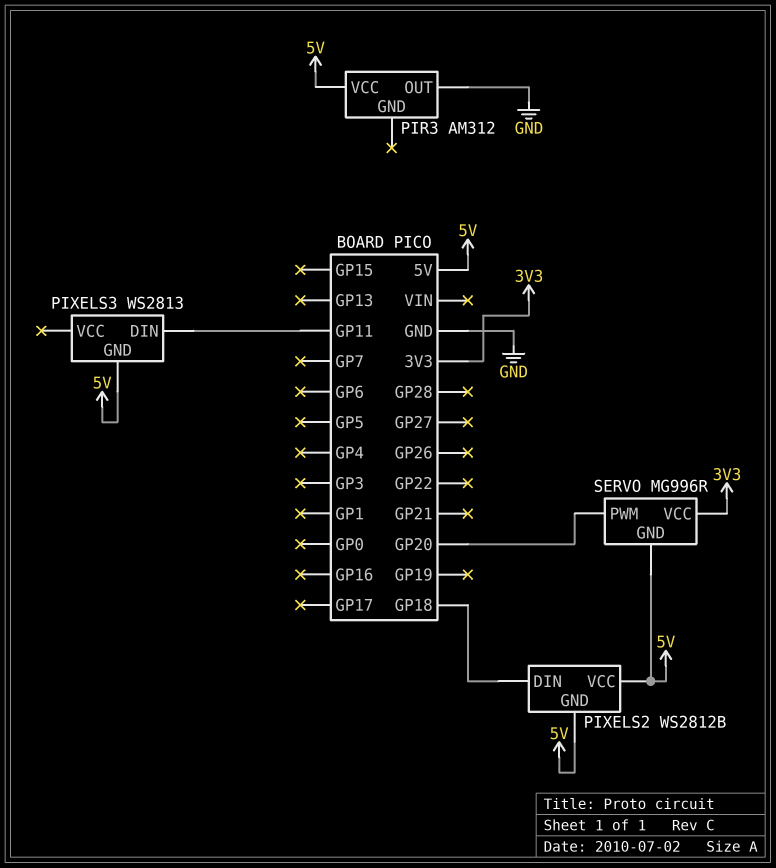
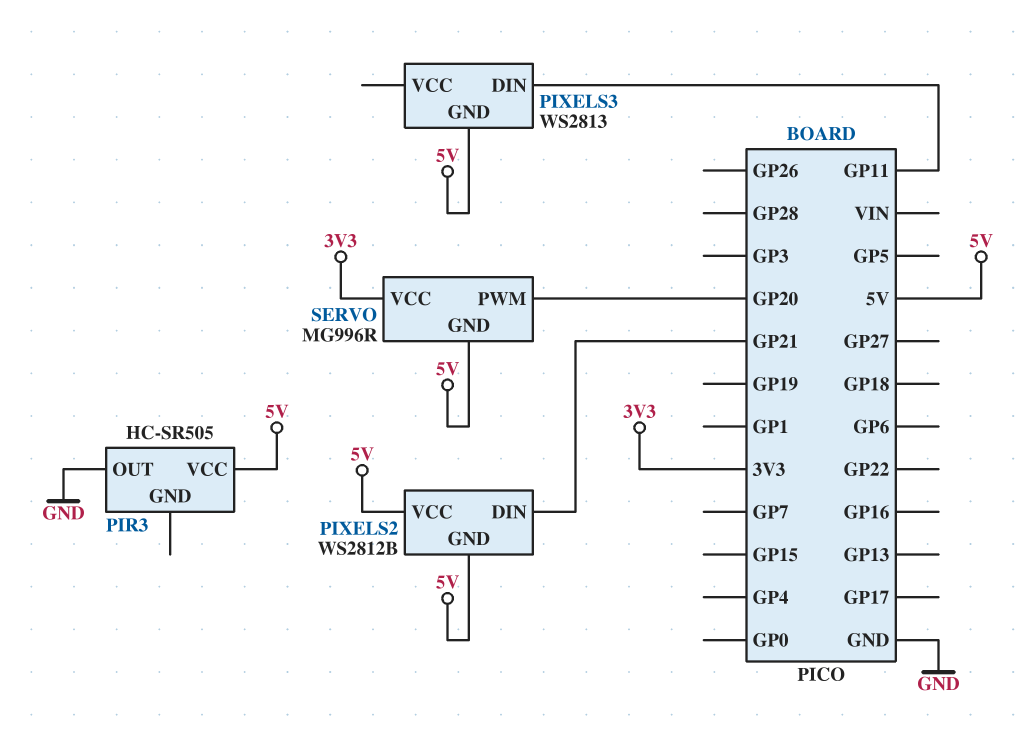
PIR3: AM312 -> HC-SR505
PIXELS2 pin DIN: GP18 -> GP21

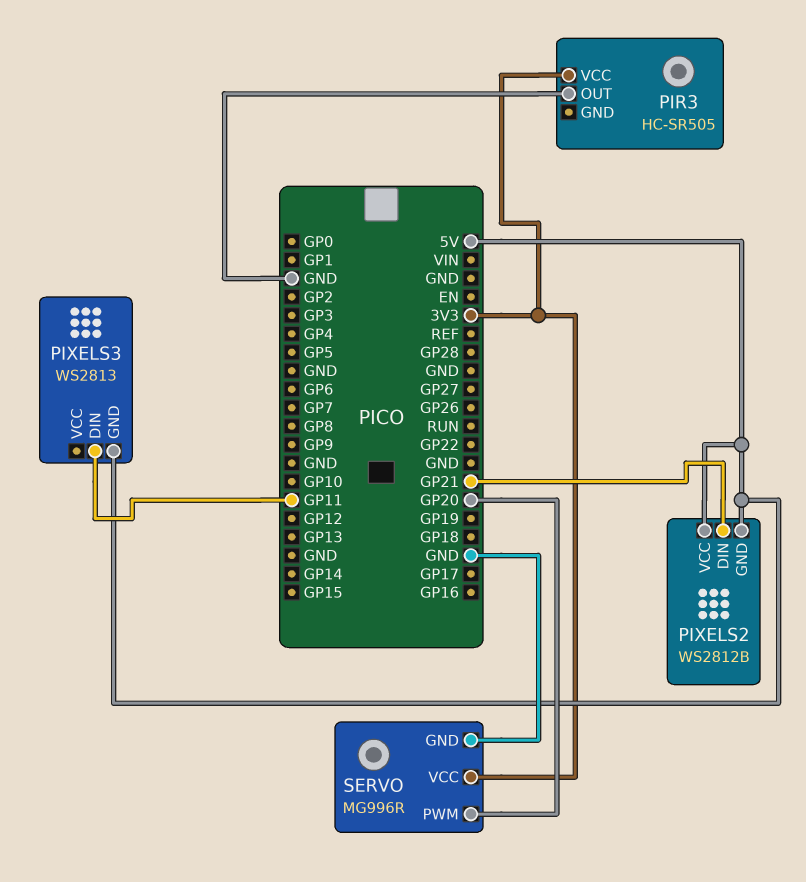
PIR3 pin VCC: 5V -> 3V3
SERVO pin GND: 5V -> GND

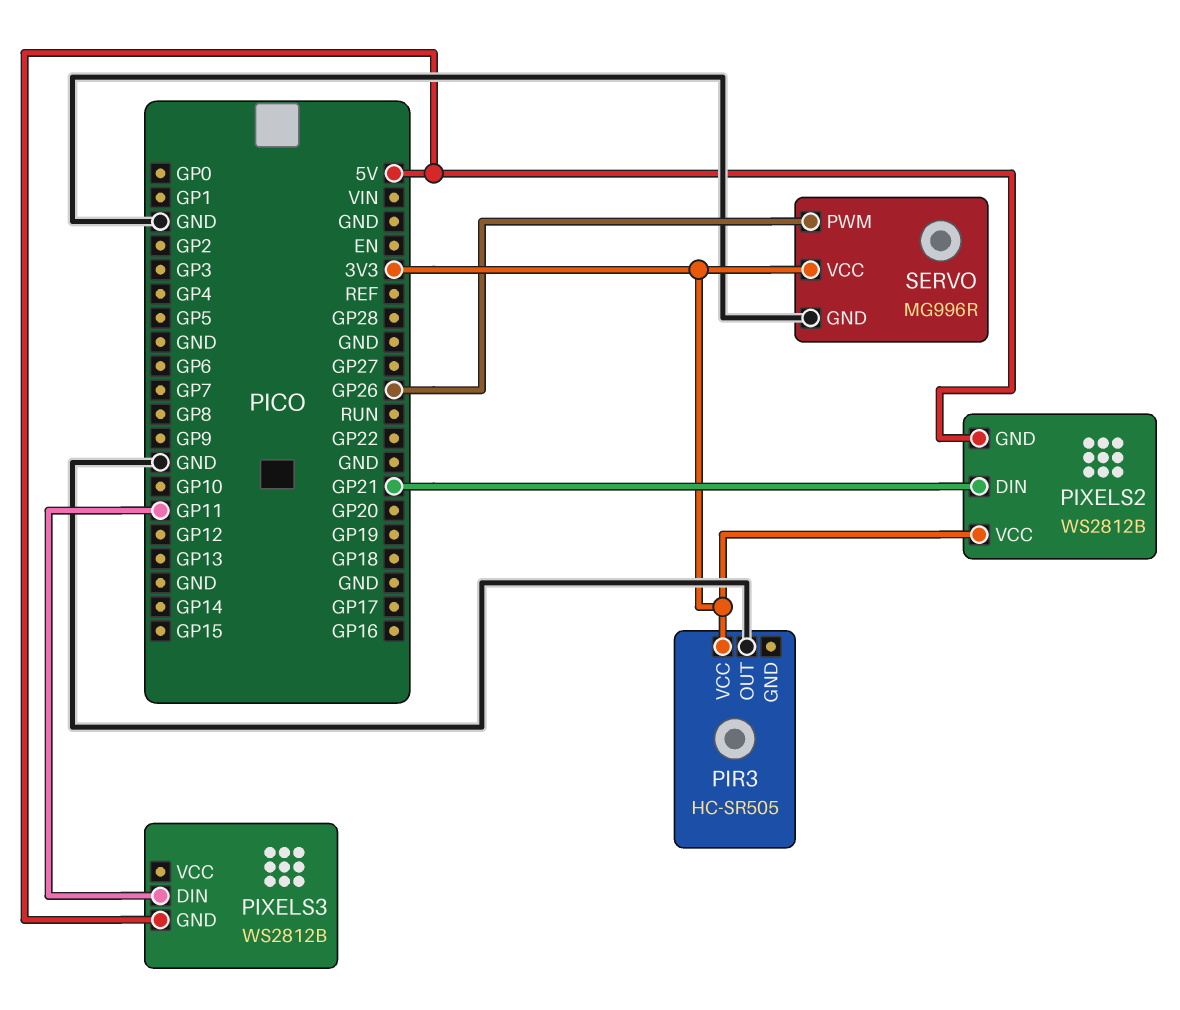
PIXELS2 pin VCC: 5V -> 3V3
PIXELS3: WS2813 -> WS2812B
SERVO pin PWM: GP20 -> GP26

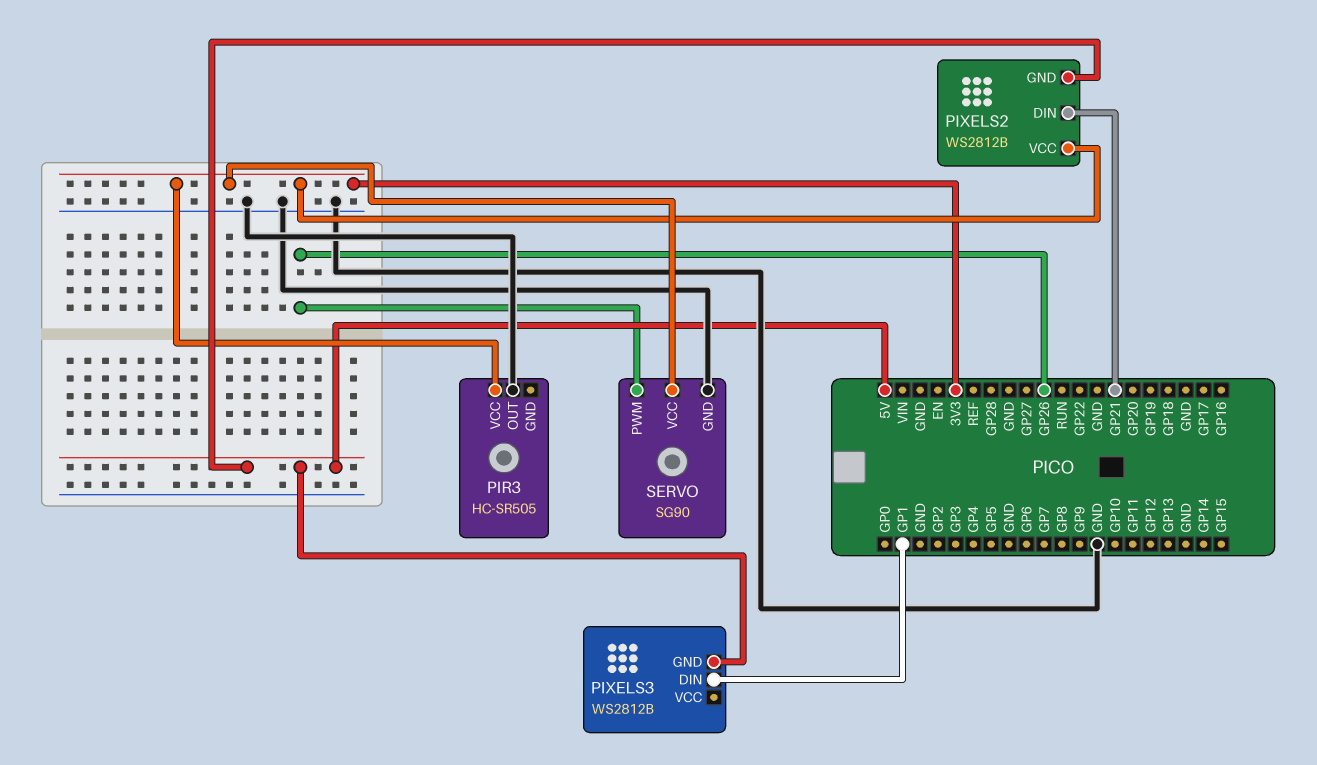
PIXELS3 pin DIN: GP11 -> GP1
SERVO: MG996R -> SG90

